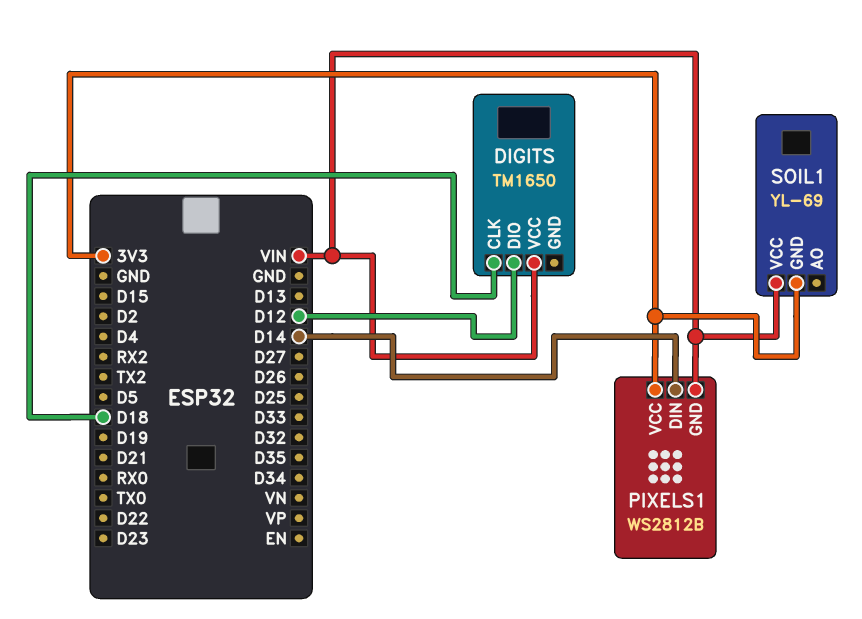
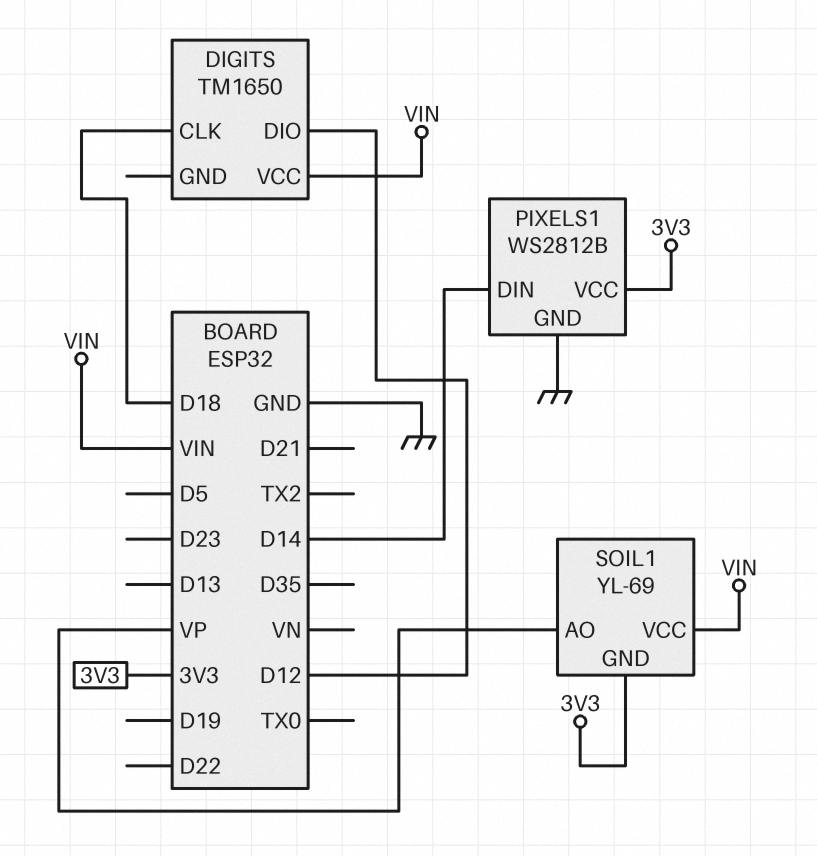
PIXELS1 pin GND: VIN -> GND
SOIL1 pin AO: none -> VP

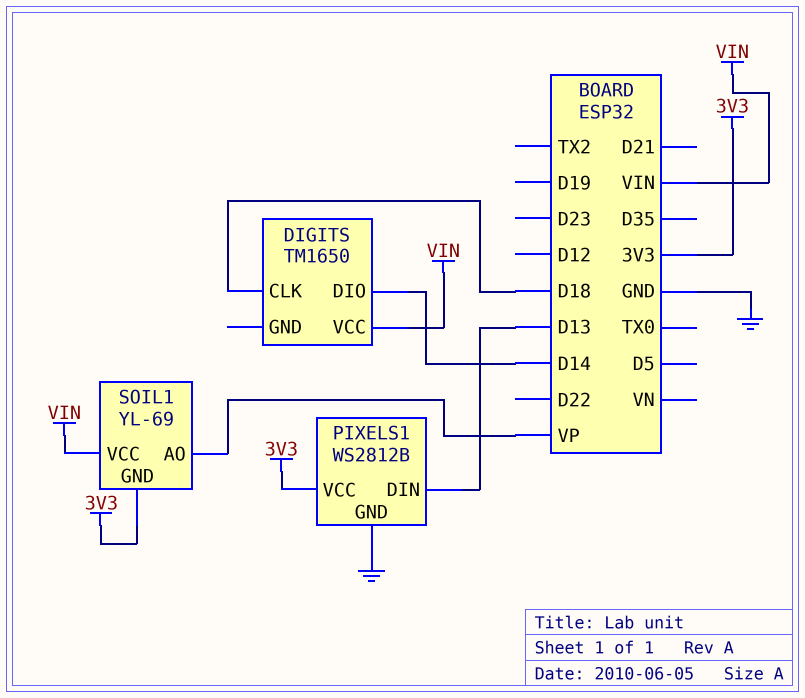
DIGITS pin DIO: D12 -> D14
PIXELS1 pin DIN: D14 -> D13

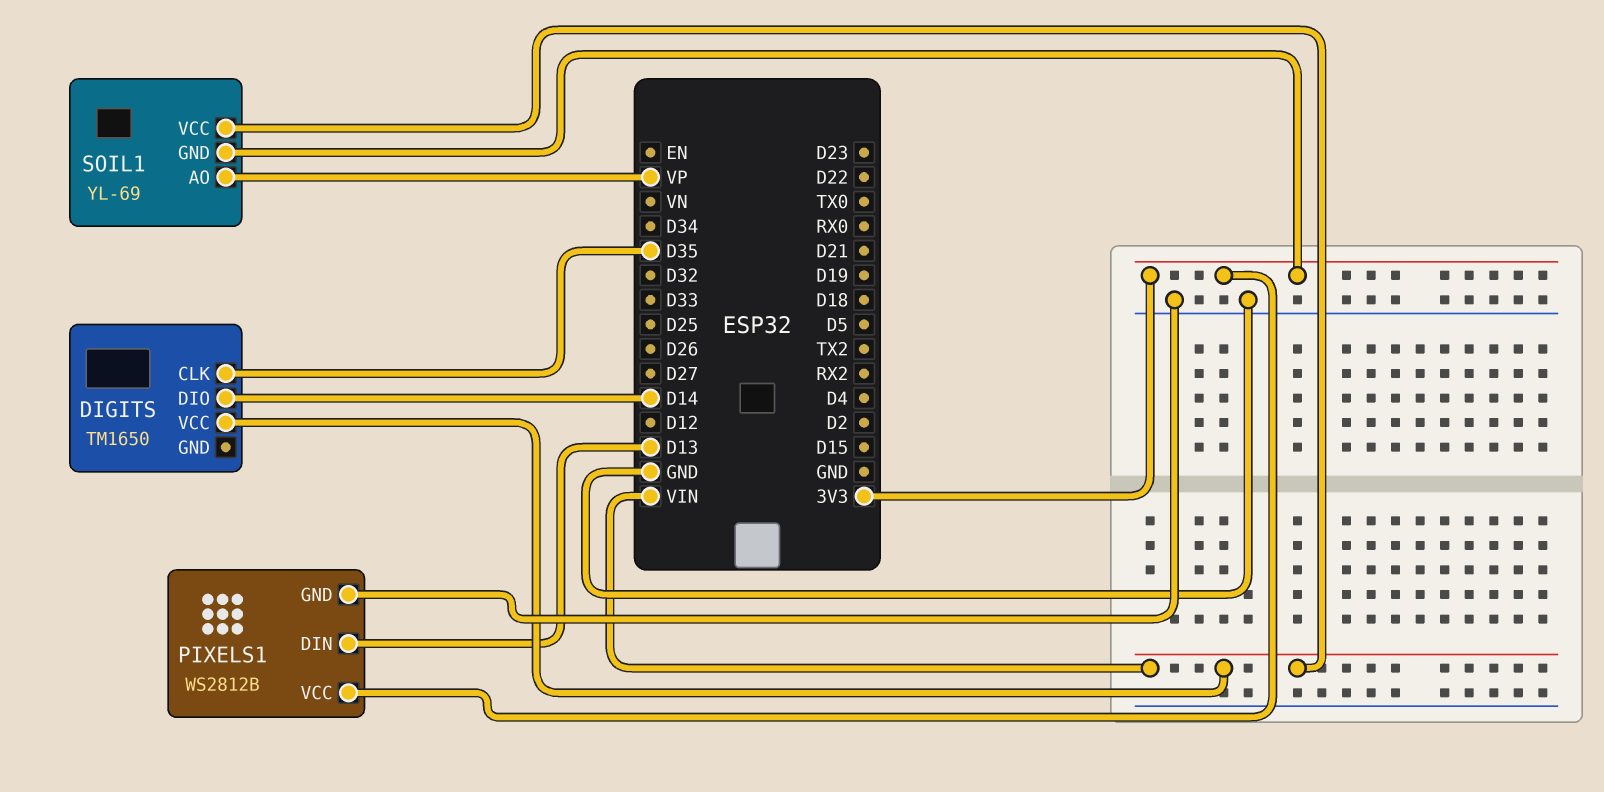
DIGITS pin CLK: D18 -> D35

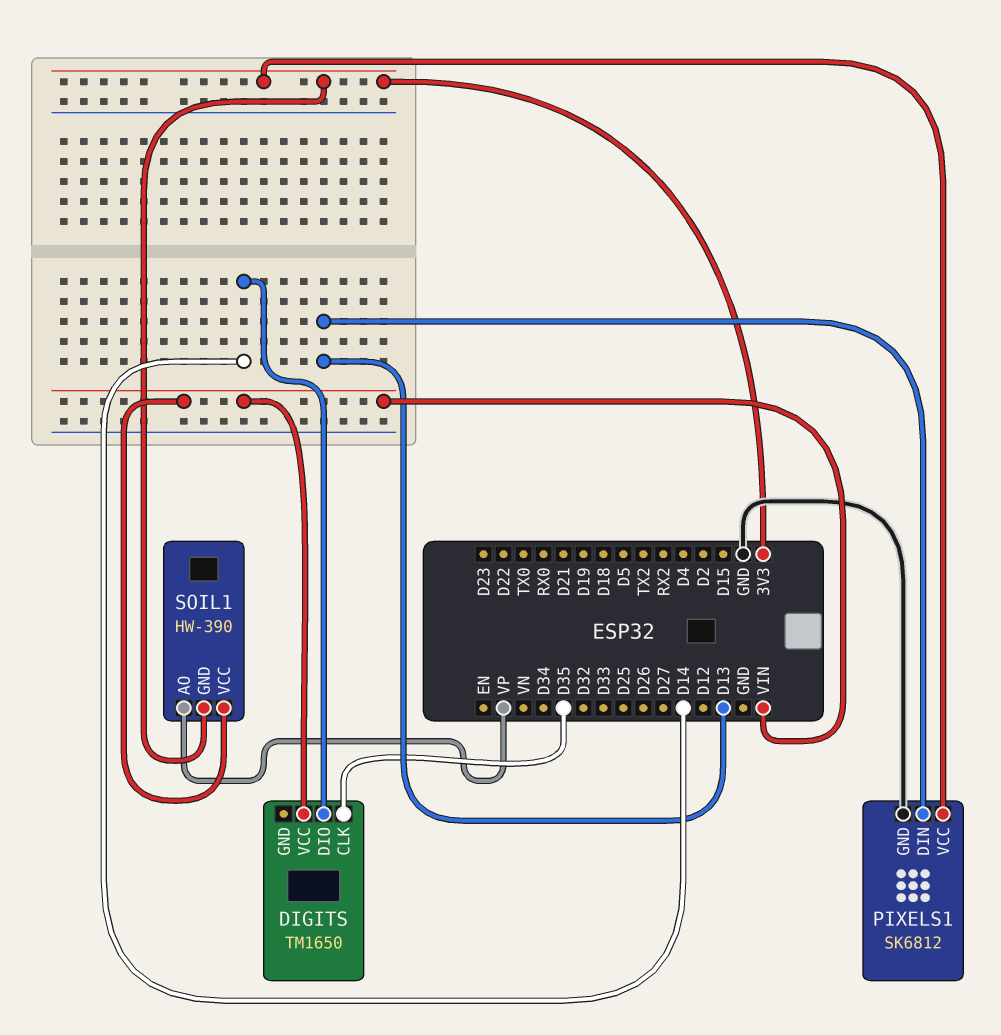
PIXELS1: WS2812B -> SK6812
SOIL1: YL-69 -> HW-390

